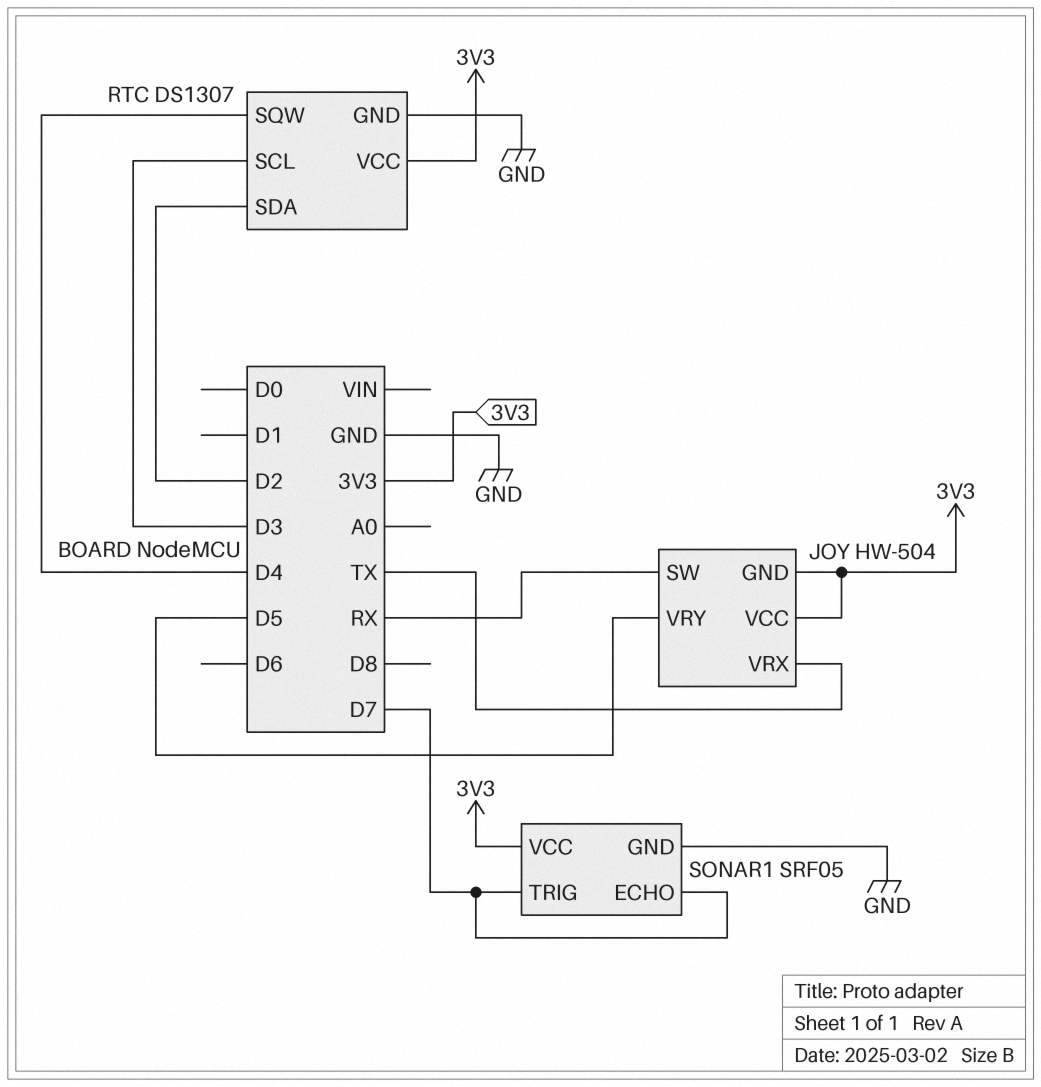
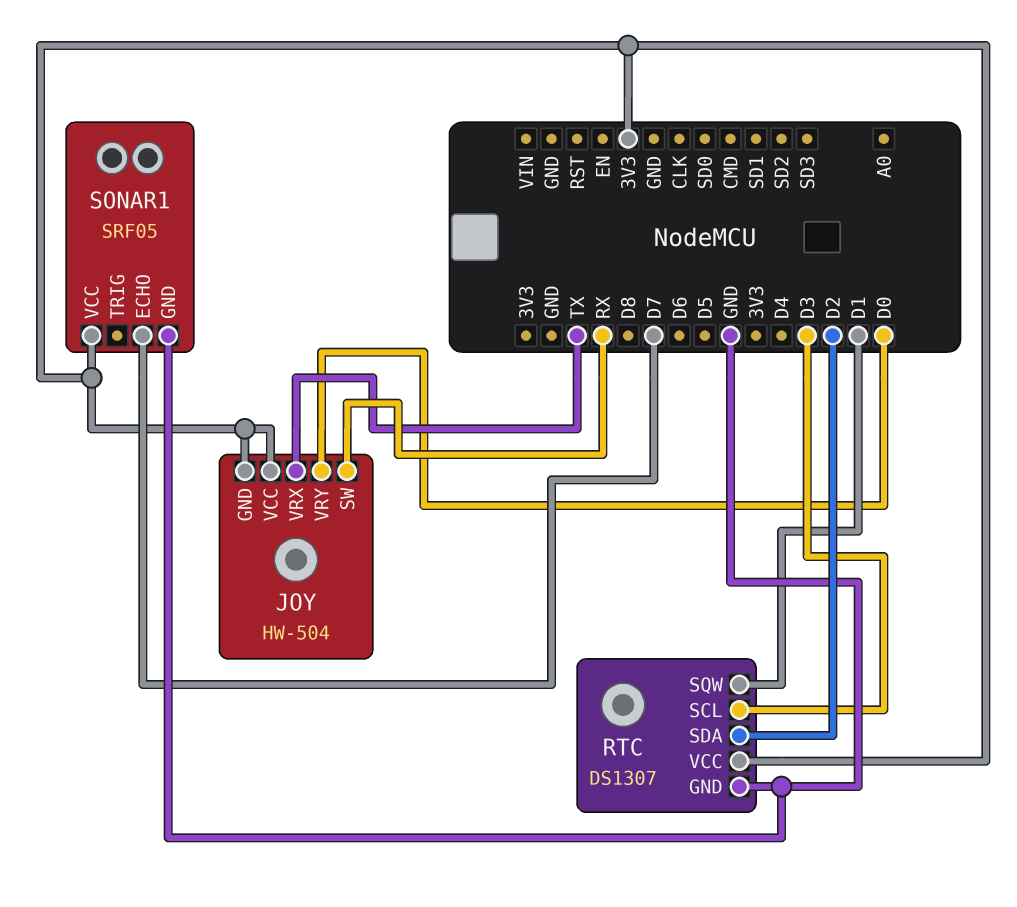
JOY pin VRY: D5 -> D0
RTC pin SQW: D4 -> D1
SONAR1 pin TRIG: D7 -> none

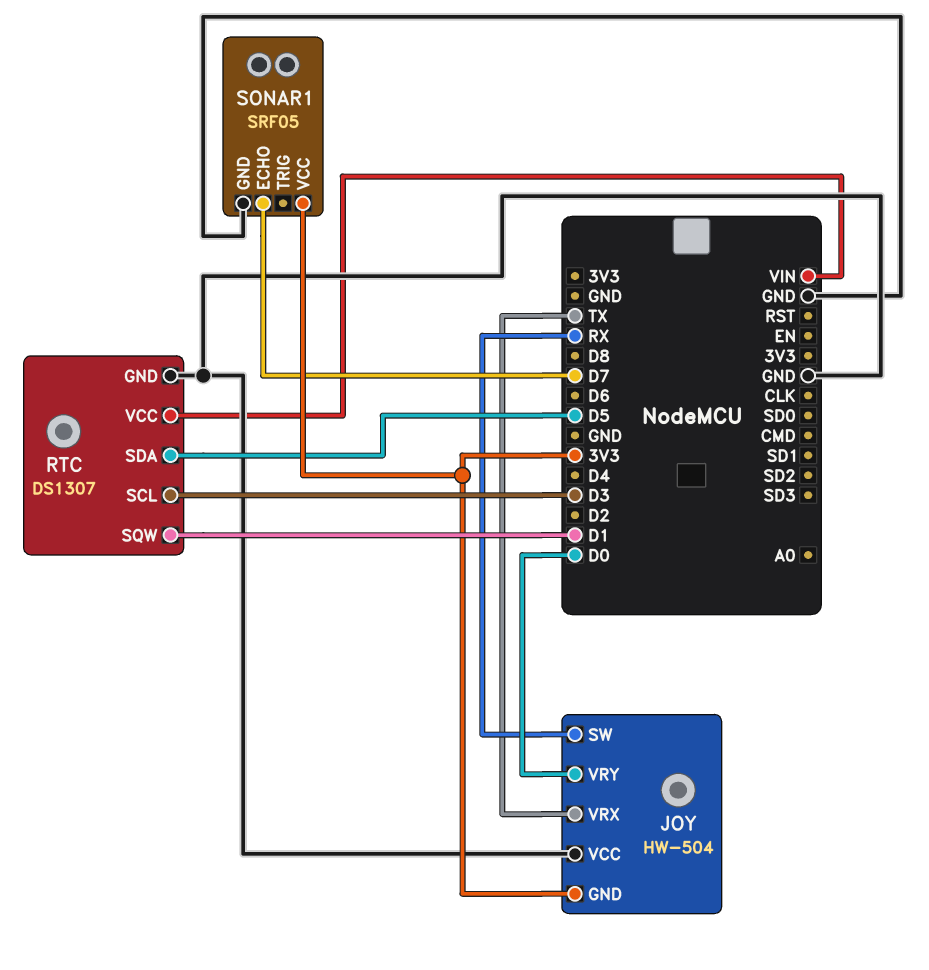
JOY pin VCC: 3V3 -> GND
RTC pin SDA: D2 -> D5
RTC pin VCC: 3V3 -> VIN

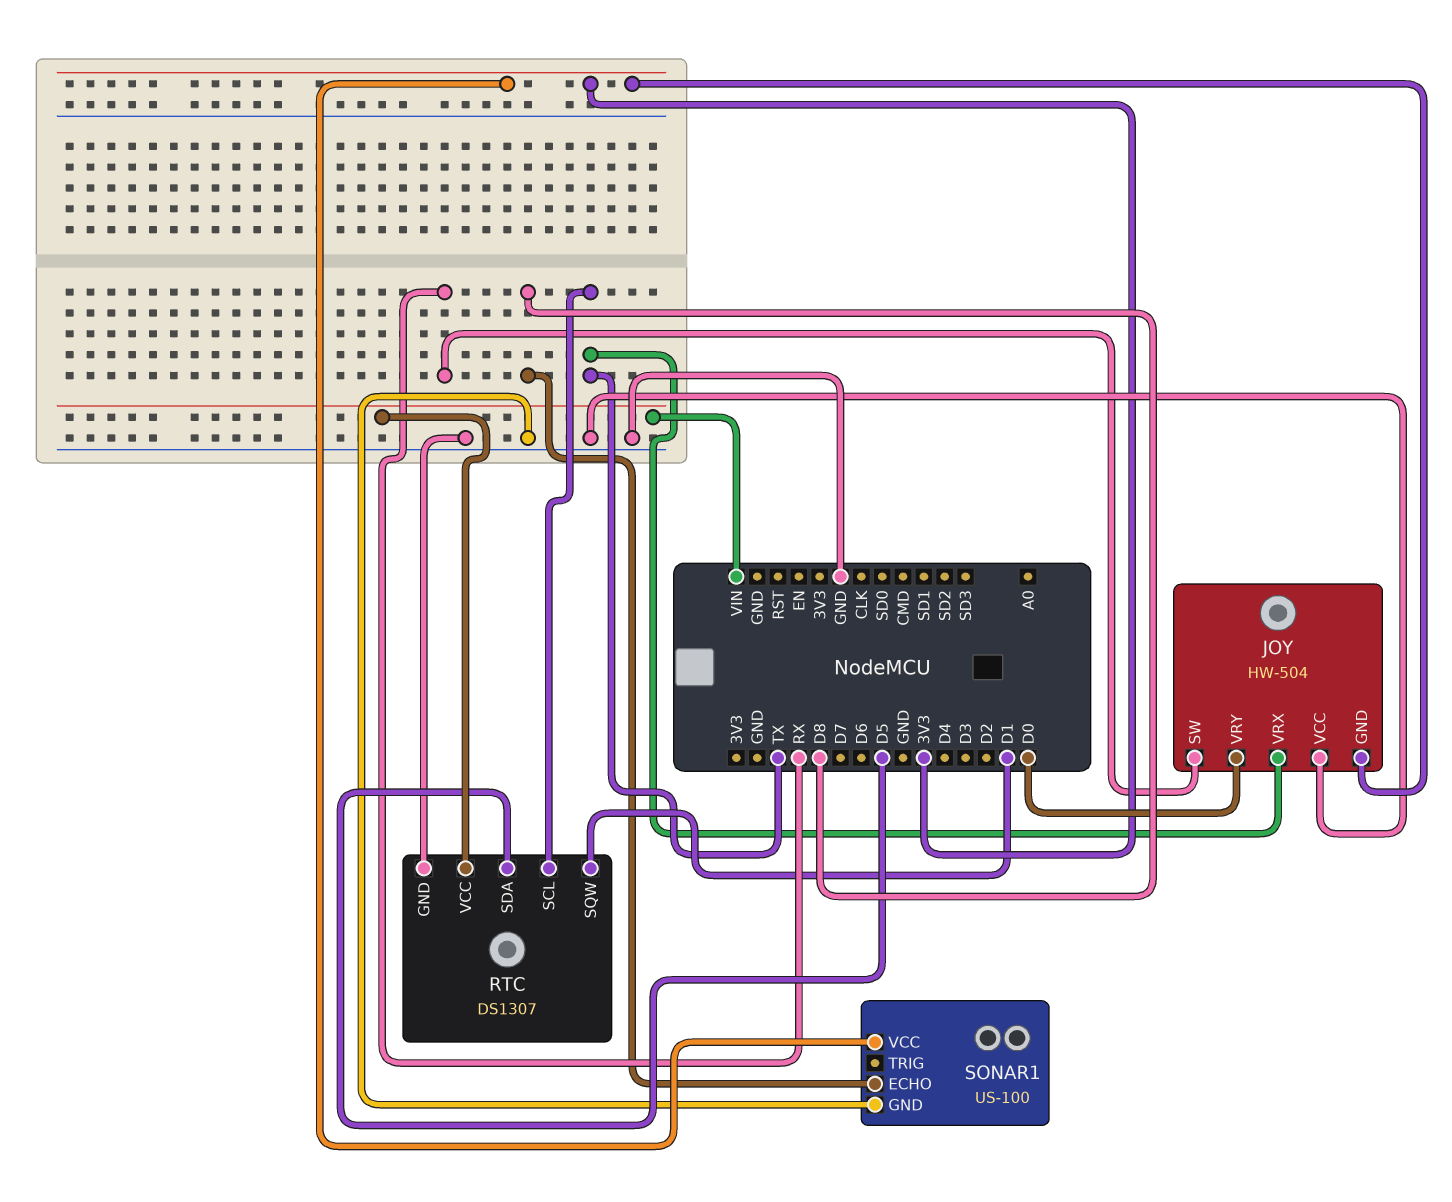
RTC pin SCL: D3 -> TX
SONAR1: SRF05 -> US-100
SONAR1 pin ECHO: D7 -> D8

